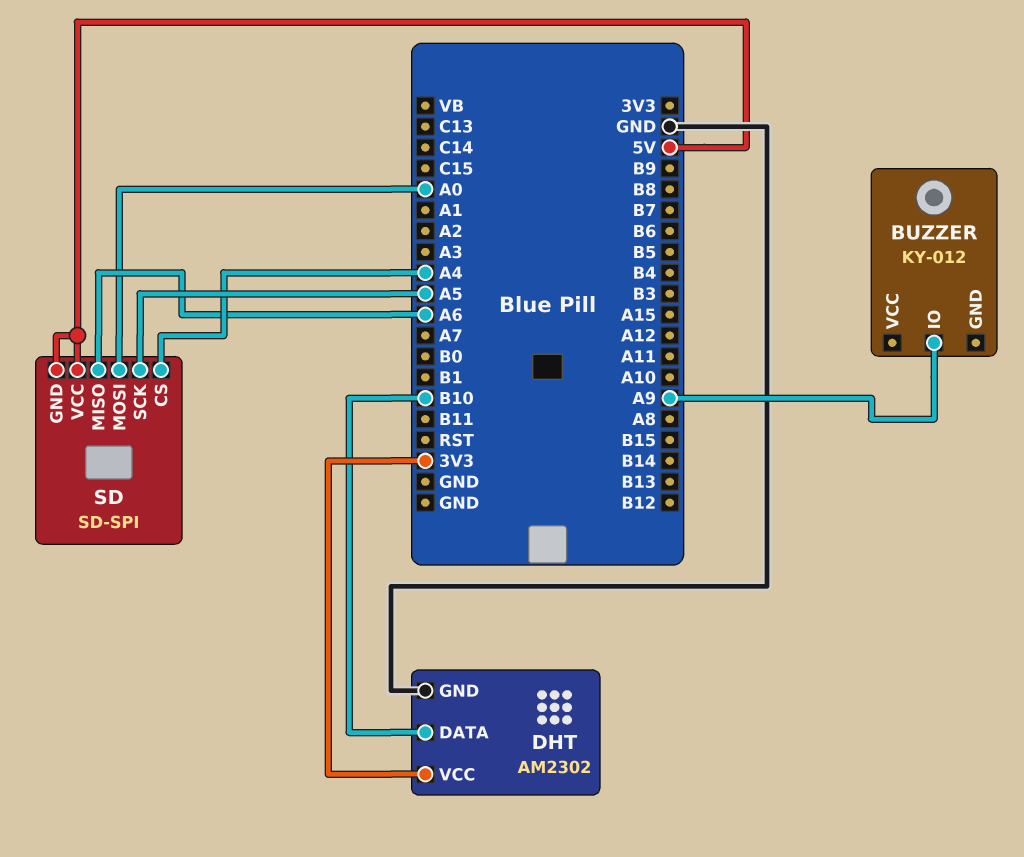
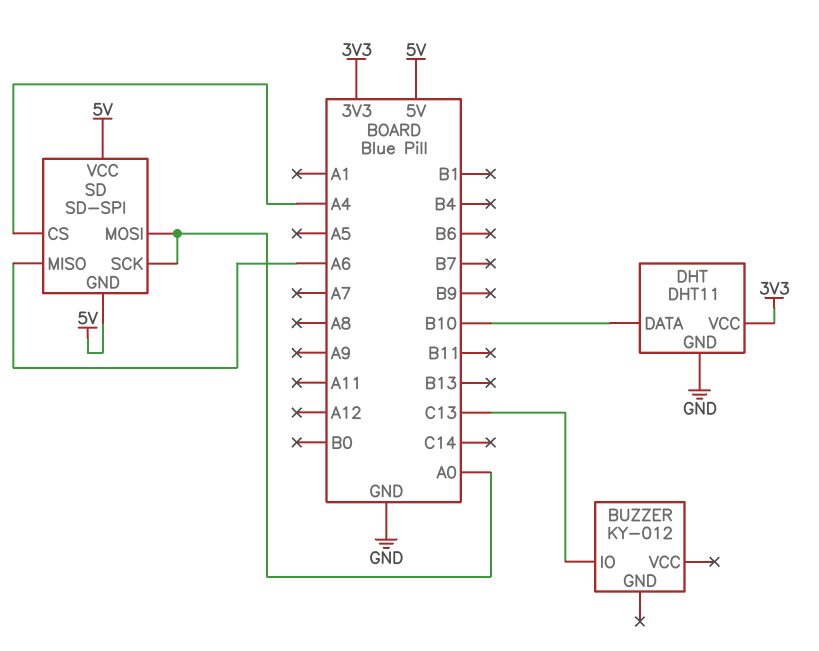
BUZZER pin IO: A9 -> C13
DHT: AM2302 -> DHT11
SD pin SCK: A5 -> A0

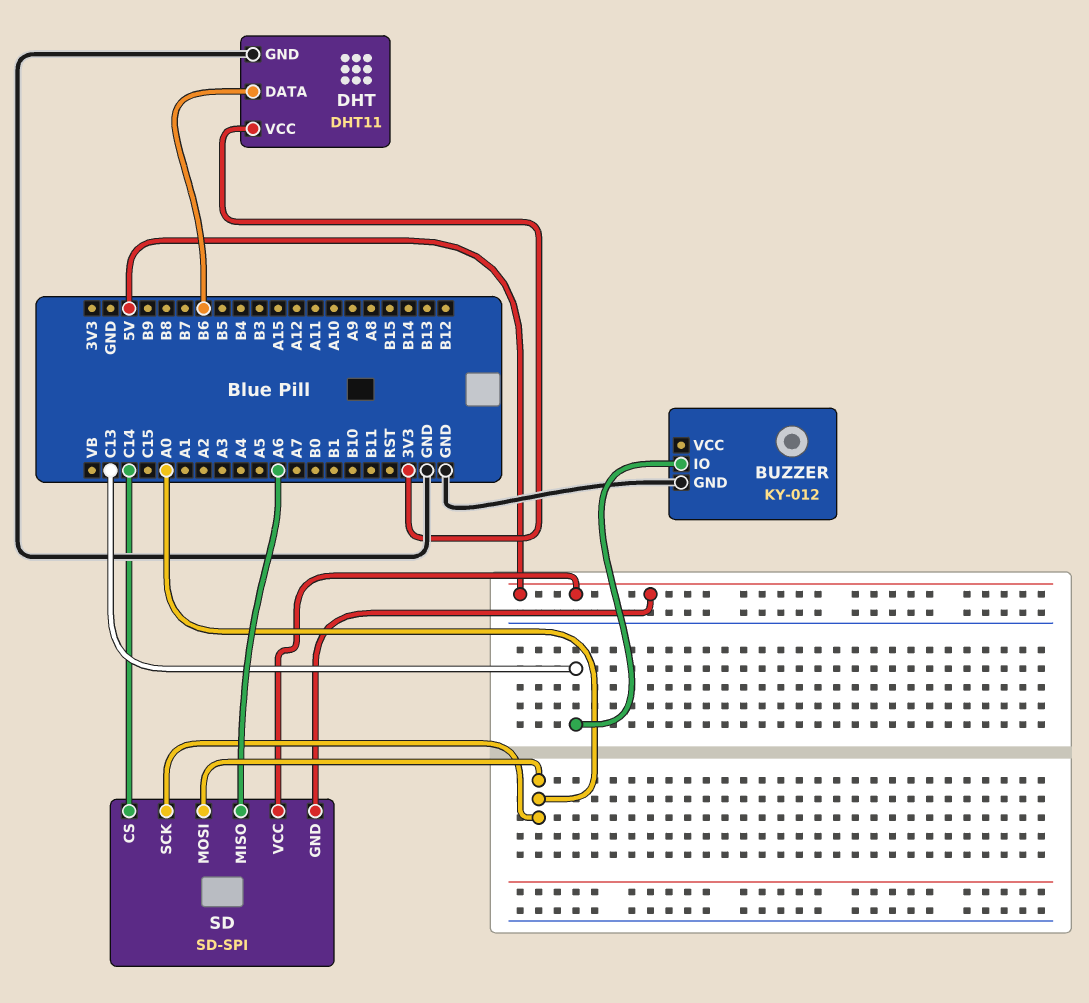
BUZZER pin GND: none -> GND
DHT pin DATA: B10 -> B6
SD pin CS: A4 -> C14

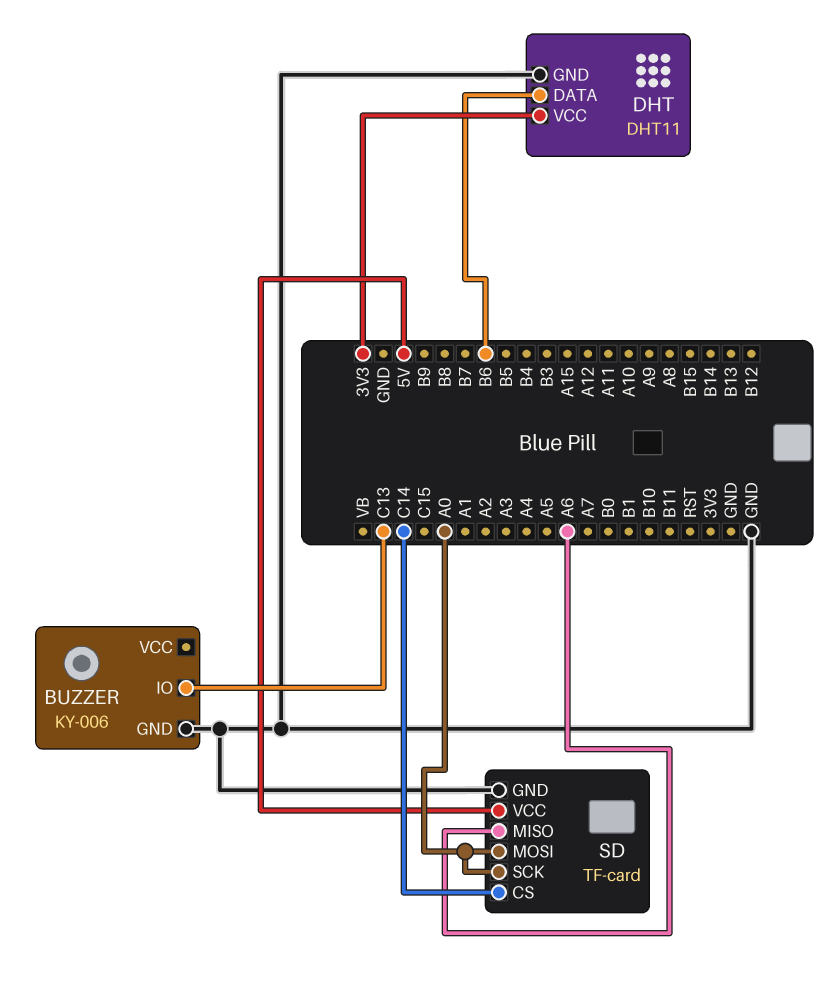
BUZZER: KY-012 -> KY-006
SD: SD-SPI -> TF-card
SD pin GND: 5V -> GND

